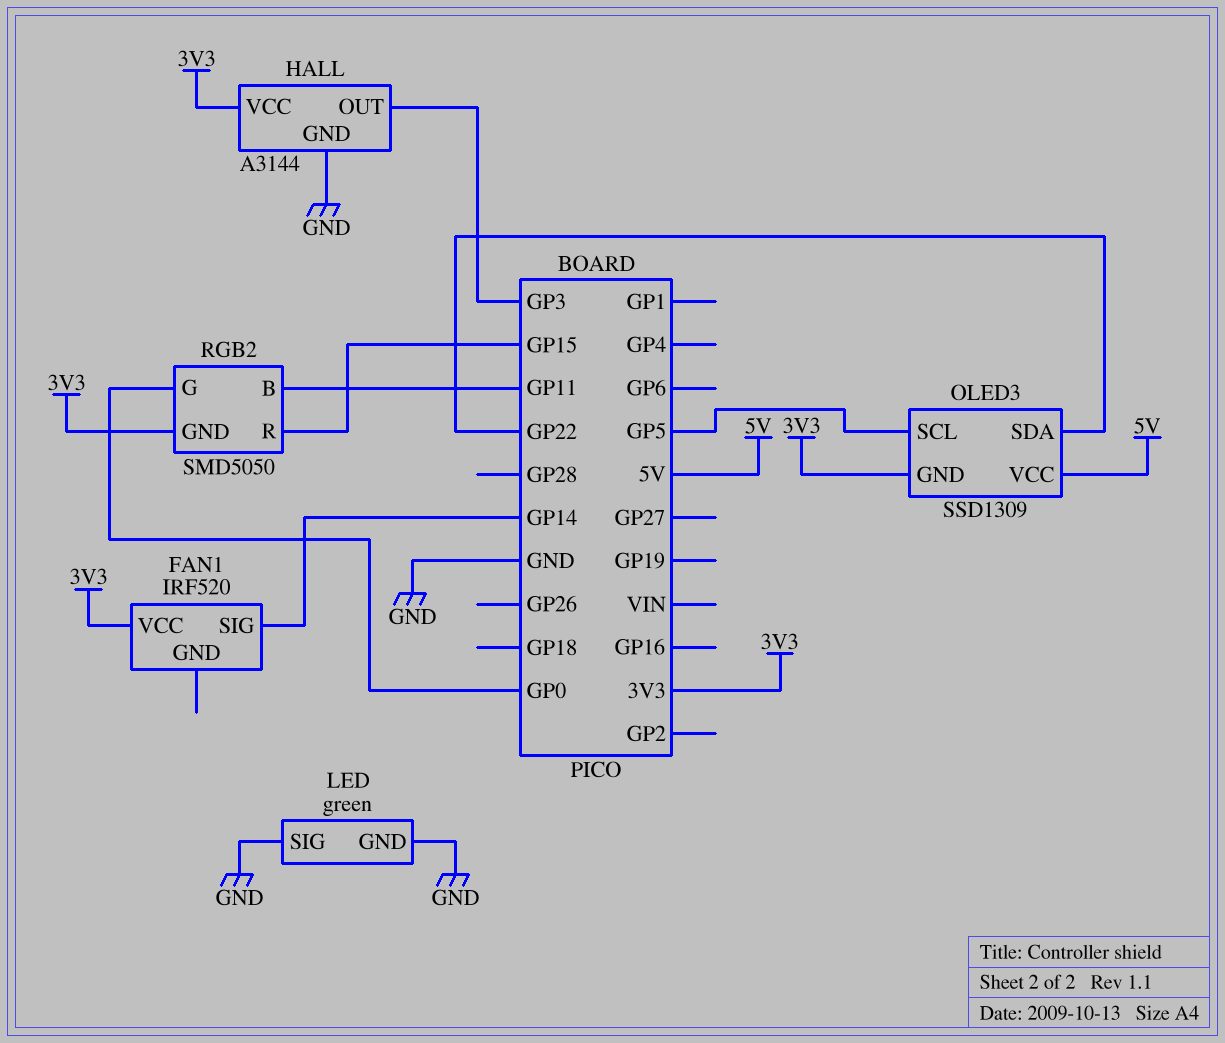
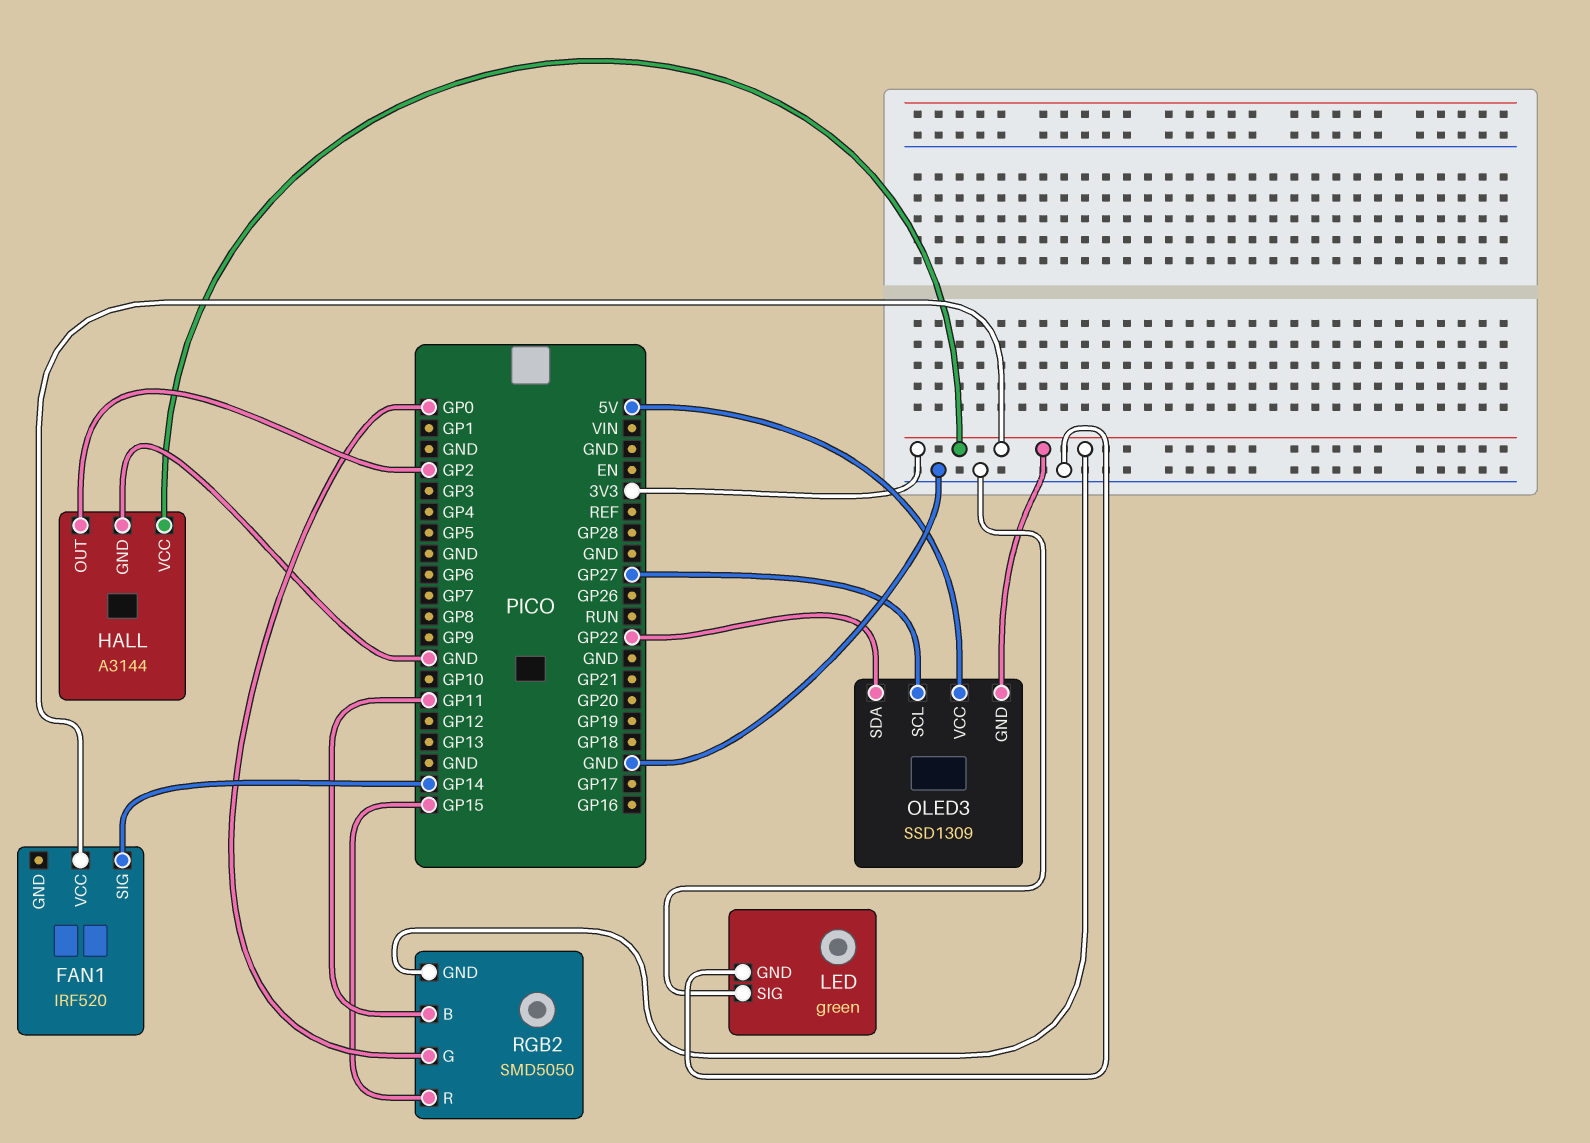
HALL pin OUT: GP3 -> GP2
OLED3 pin SCL: GP5 -> GP27

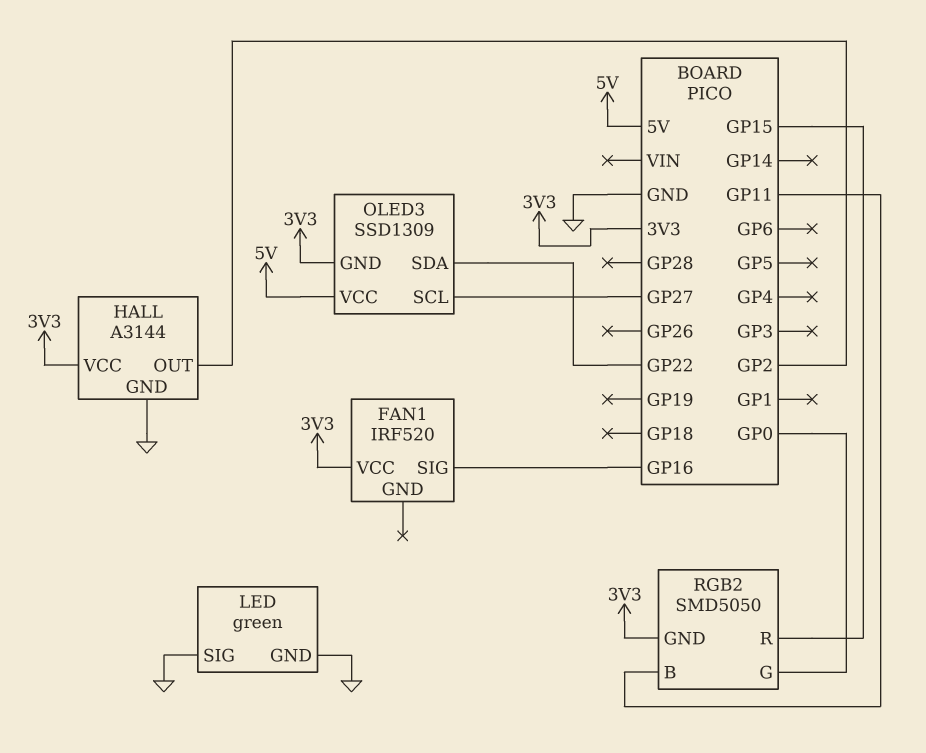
FAN1 pin SIG: GP14 -> GP16

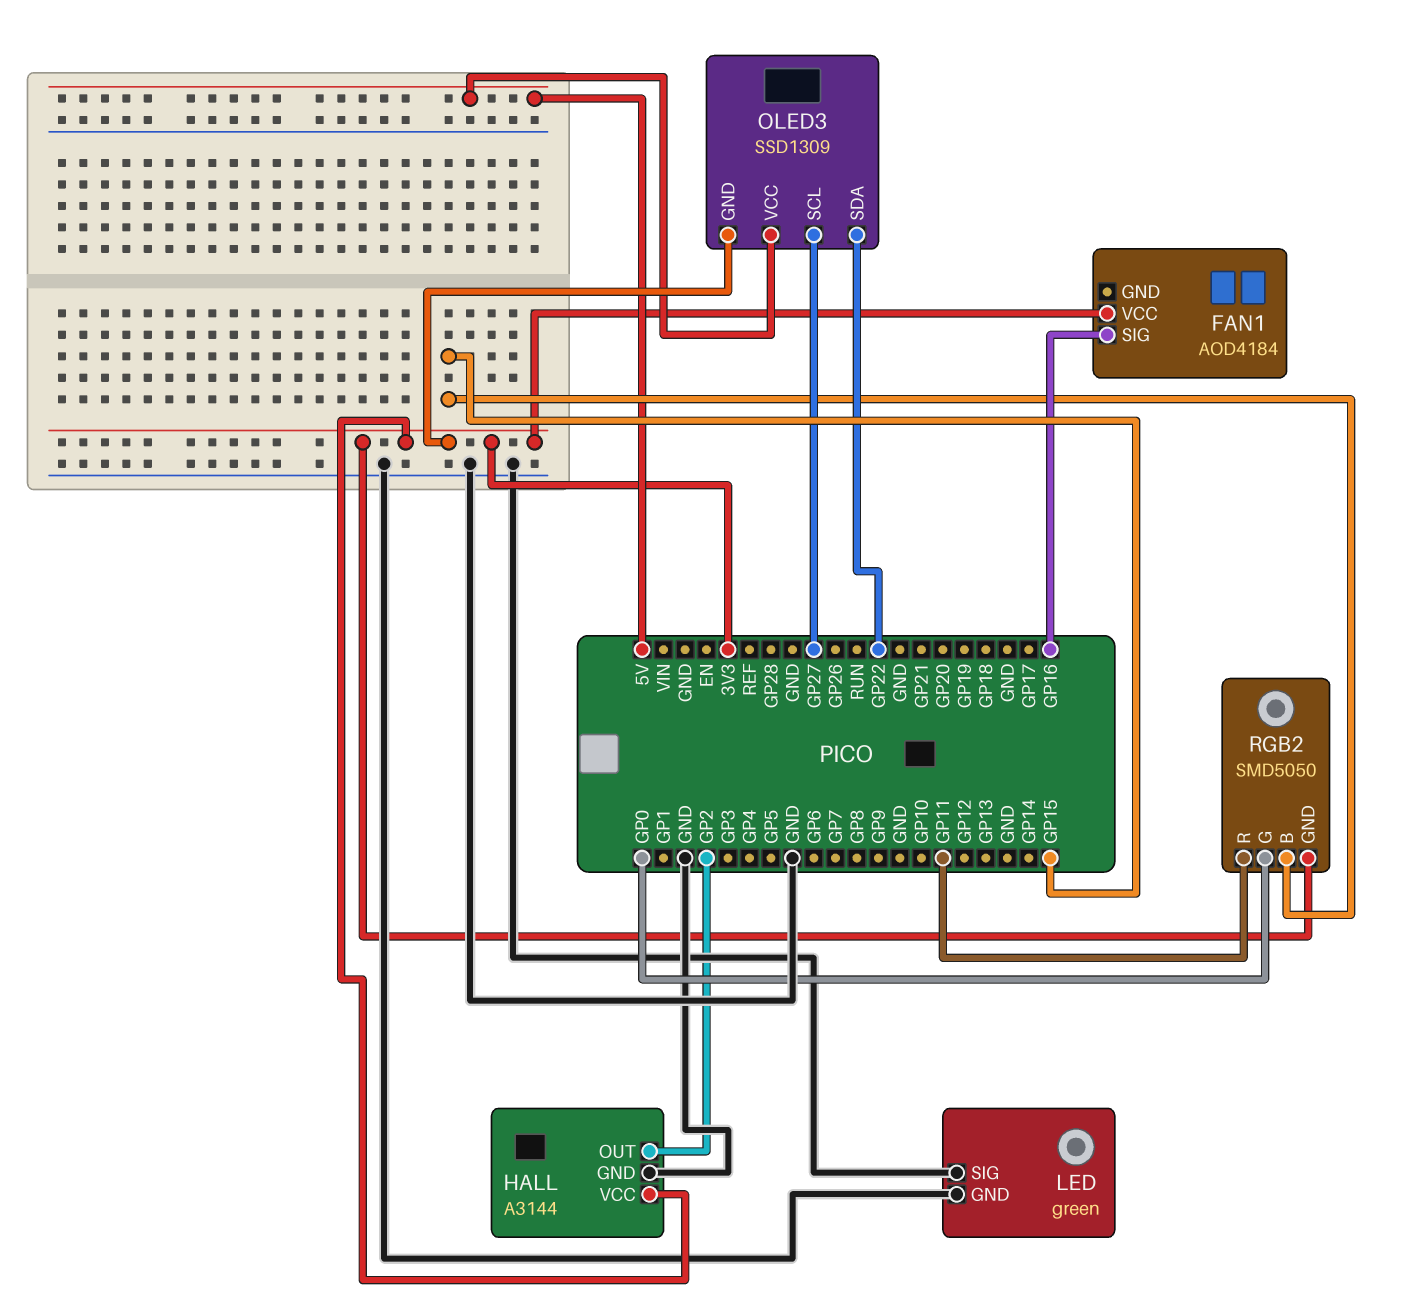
FAN1: IRF520 -> AOD4184
RGB2 pin B: GP11 -> GP15
RGB2 pin R: GP15 -> GP11

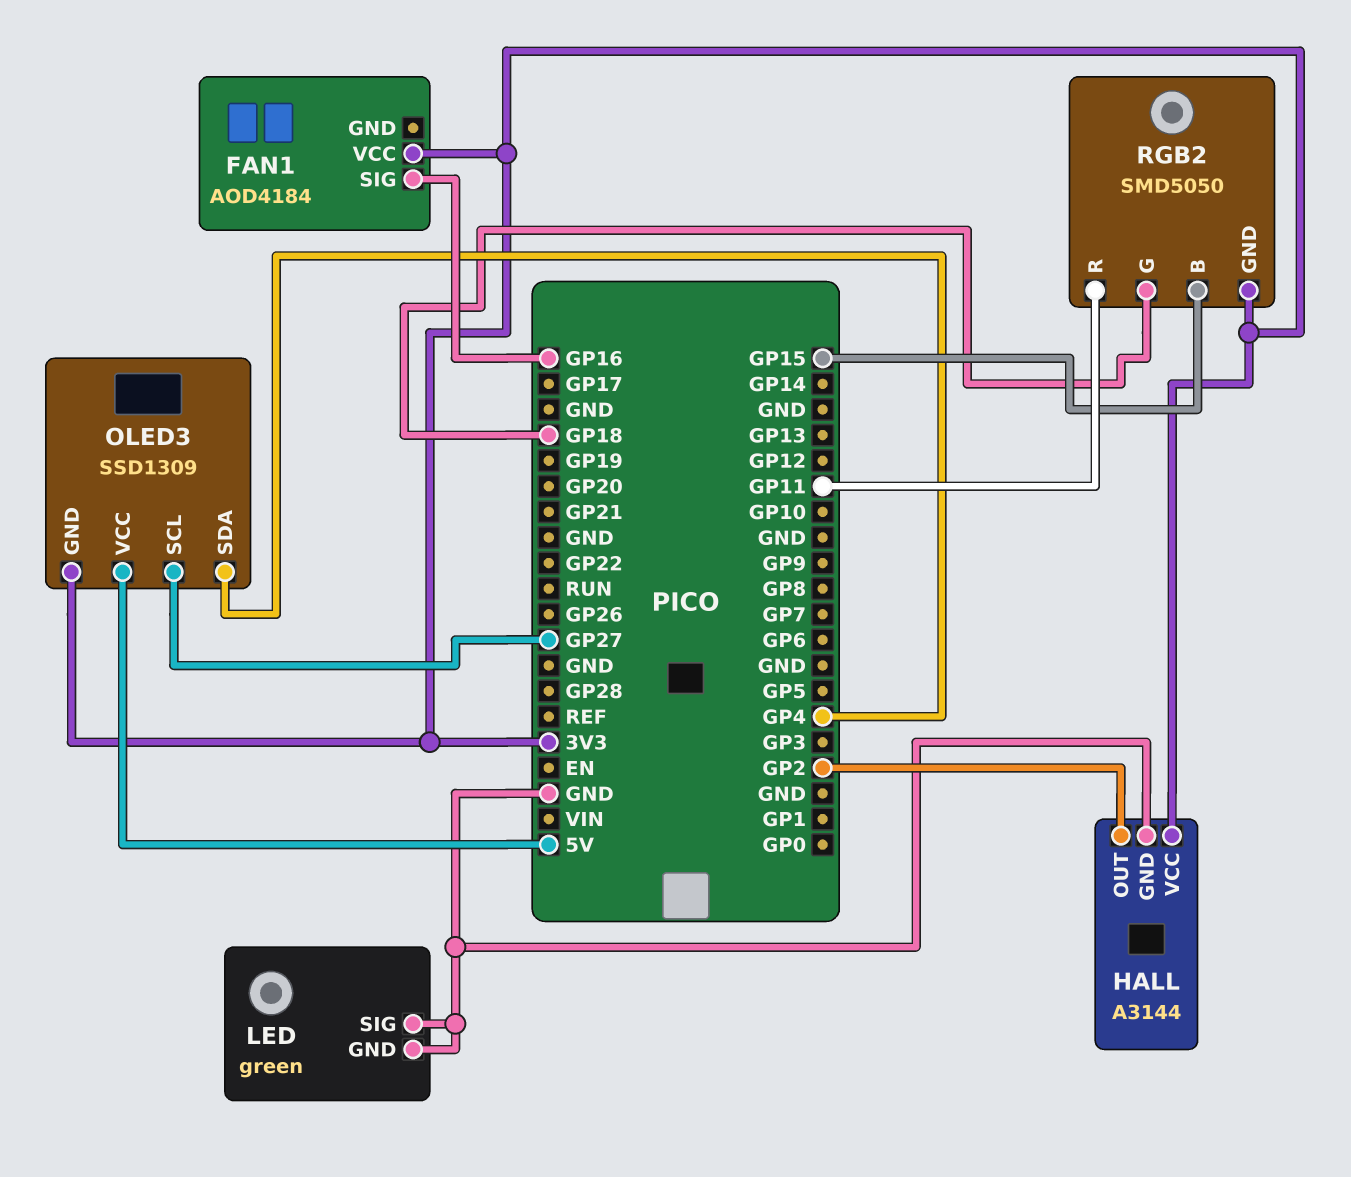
OLED3 pin SDA: GP22 -> GP4
RGB2 pin G: GP0 -> GP18

